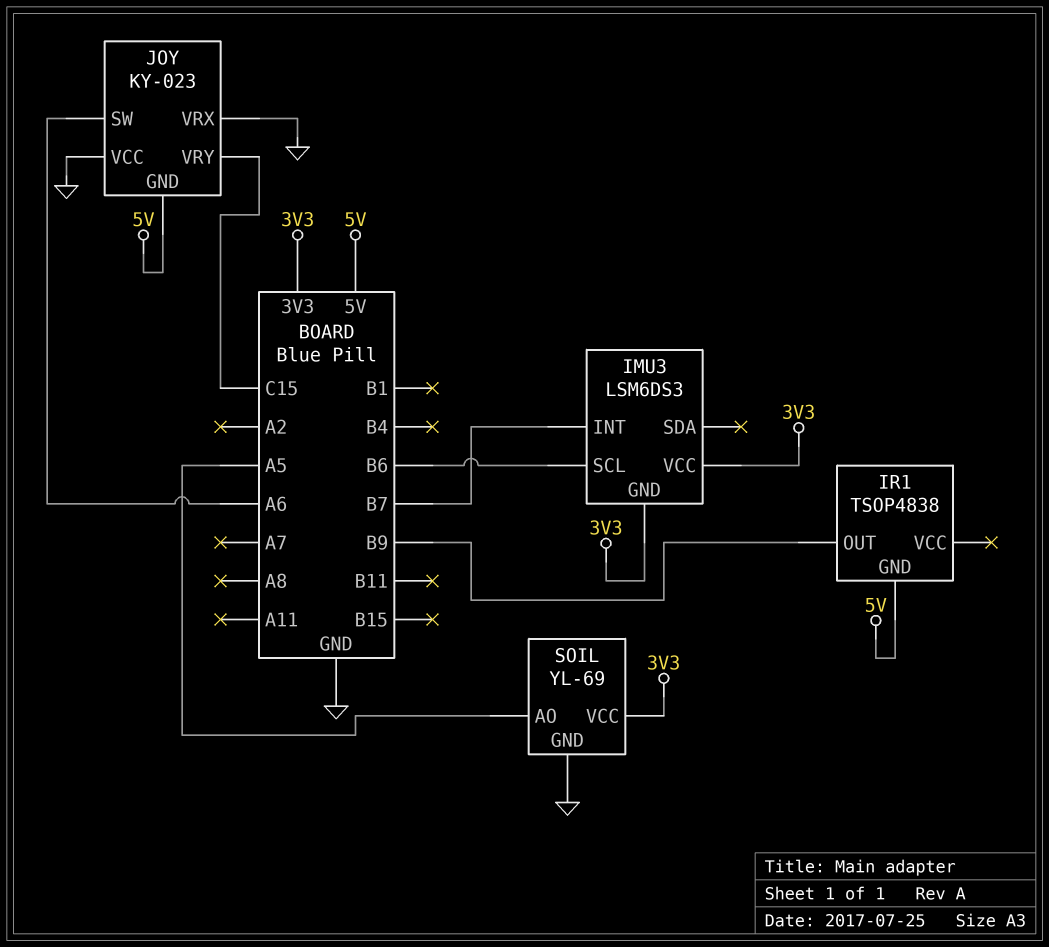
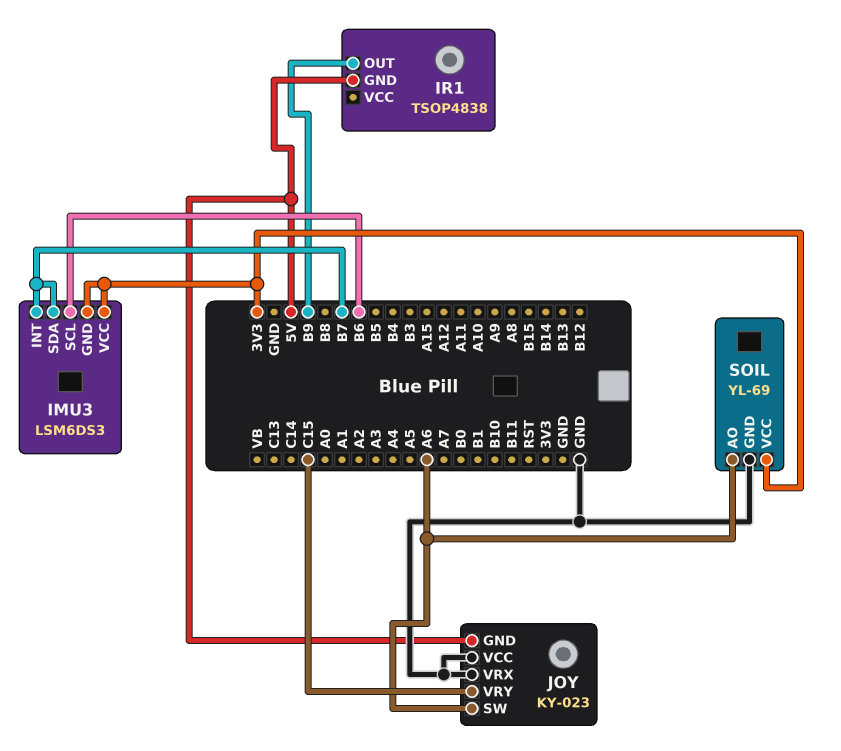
IMU3 pin SDA: none -> B7
SOIL pin AO: A5 -> A6

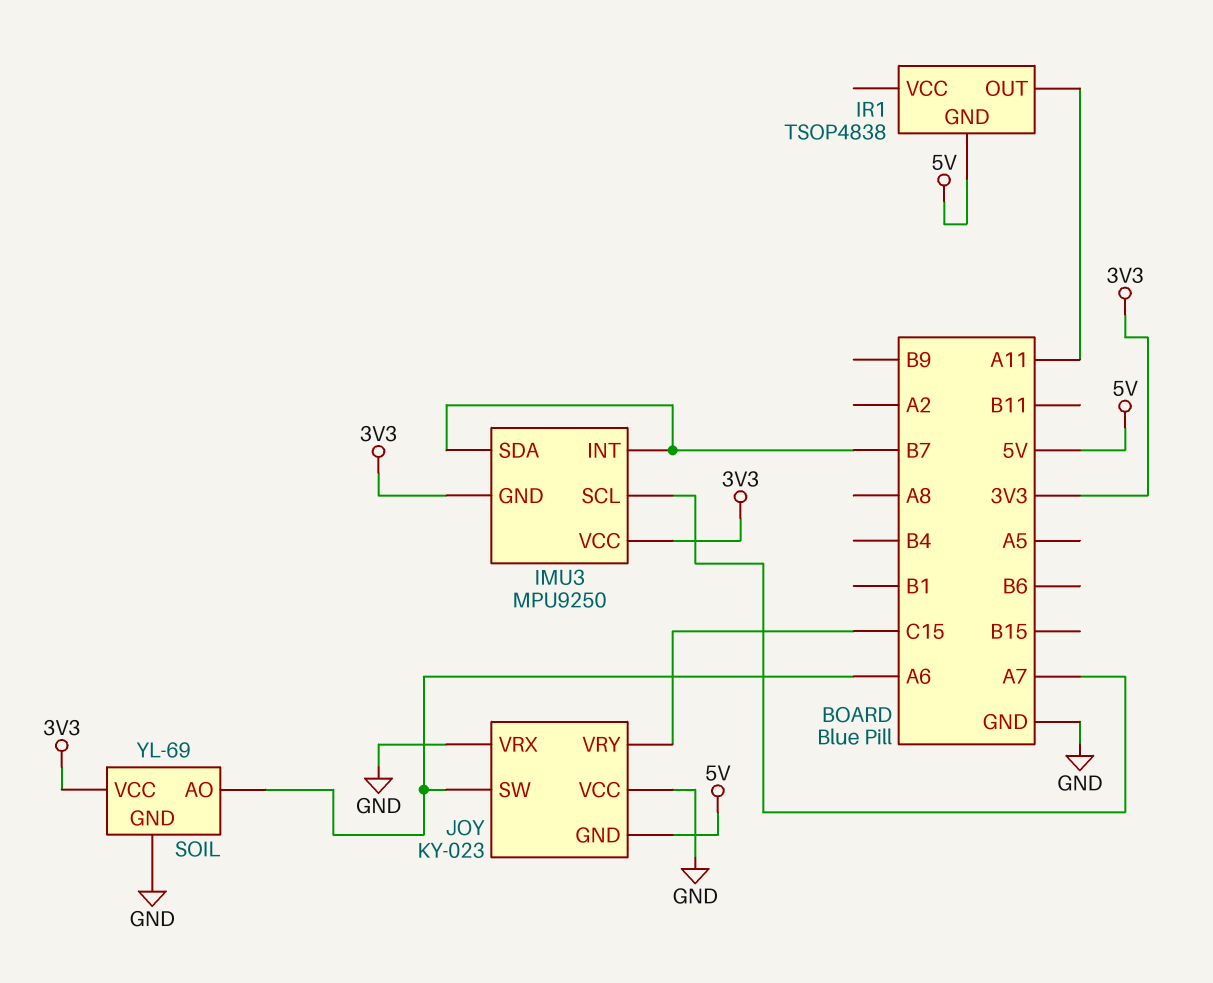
IMU3: LSM6DS3 -> MPU9250
IMU3 pin SCL: B6 -> A7
IR1 pin OUT: B9 -> A11

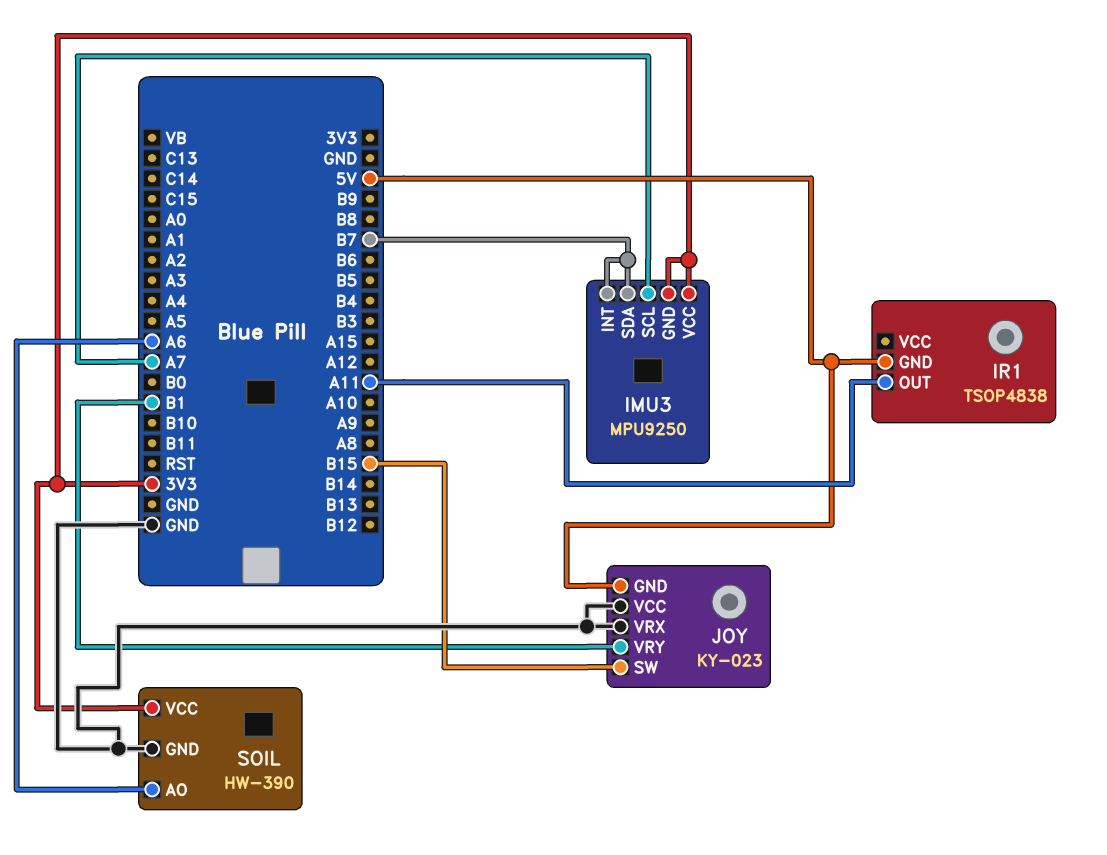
JOY pin SW: A6 -> B15
JOY pin VRY: C15 -> B1
SOIL: YL-69 -> HW-390

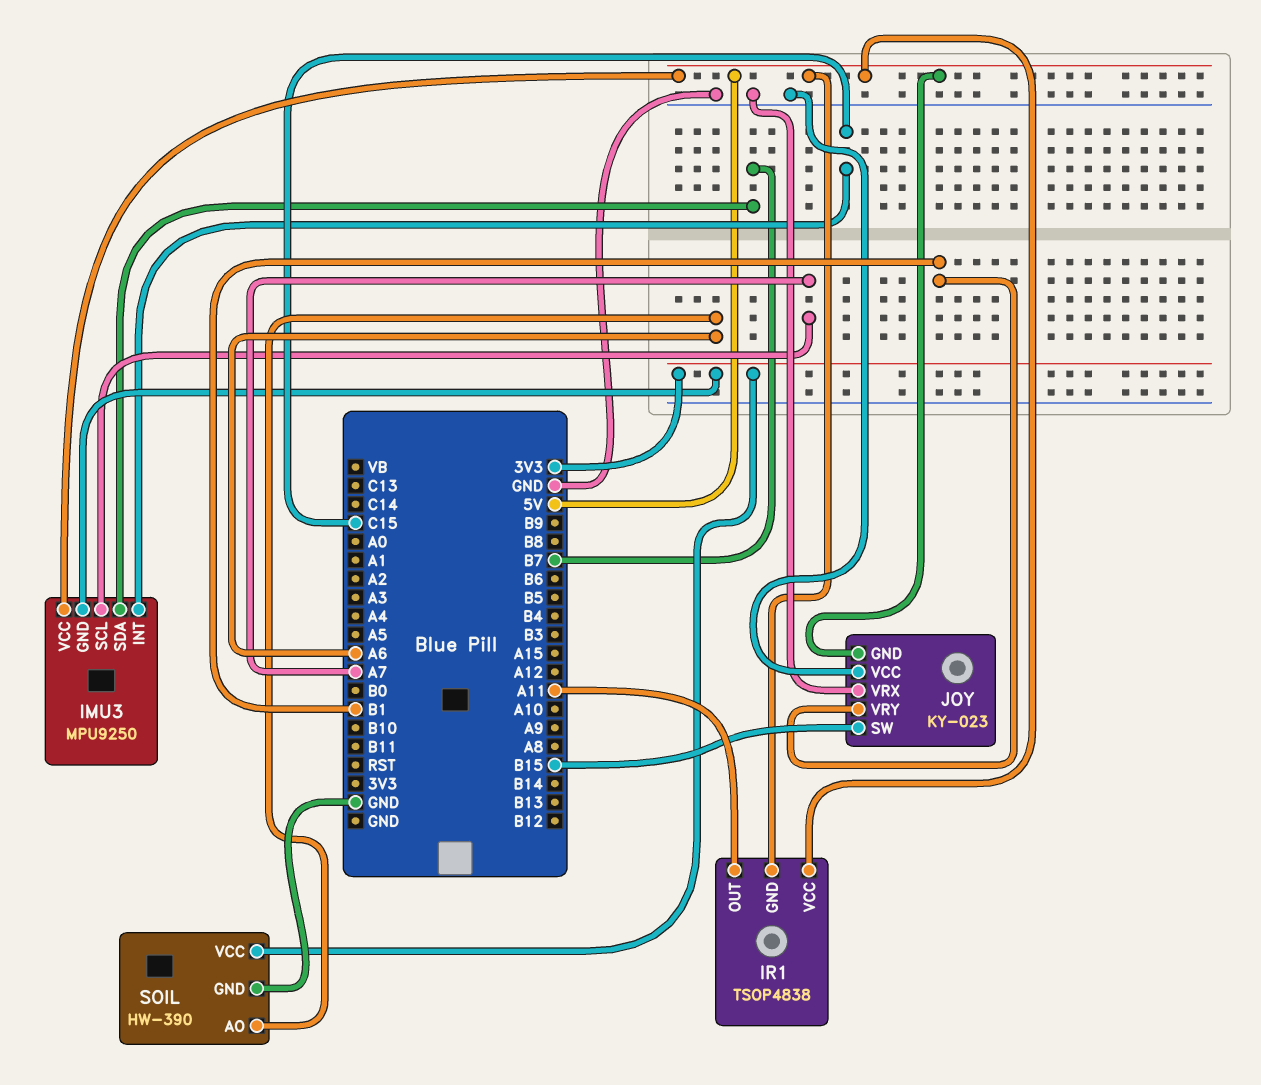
IMU3 pin INT: B7 -> C15
IMU3 pin VCC: 3V3 -> 5V
IR1 pin VCC: none -> 5V

